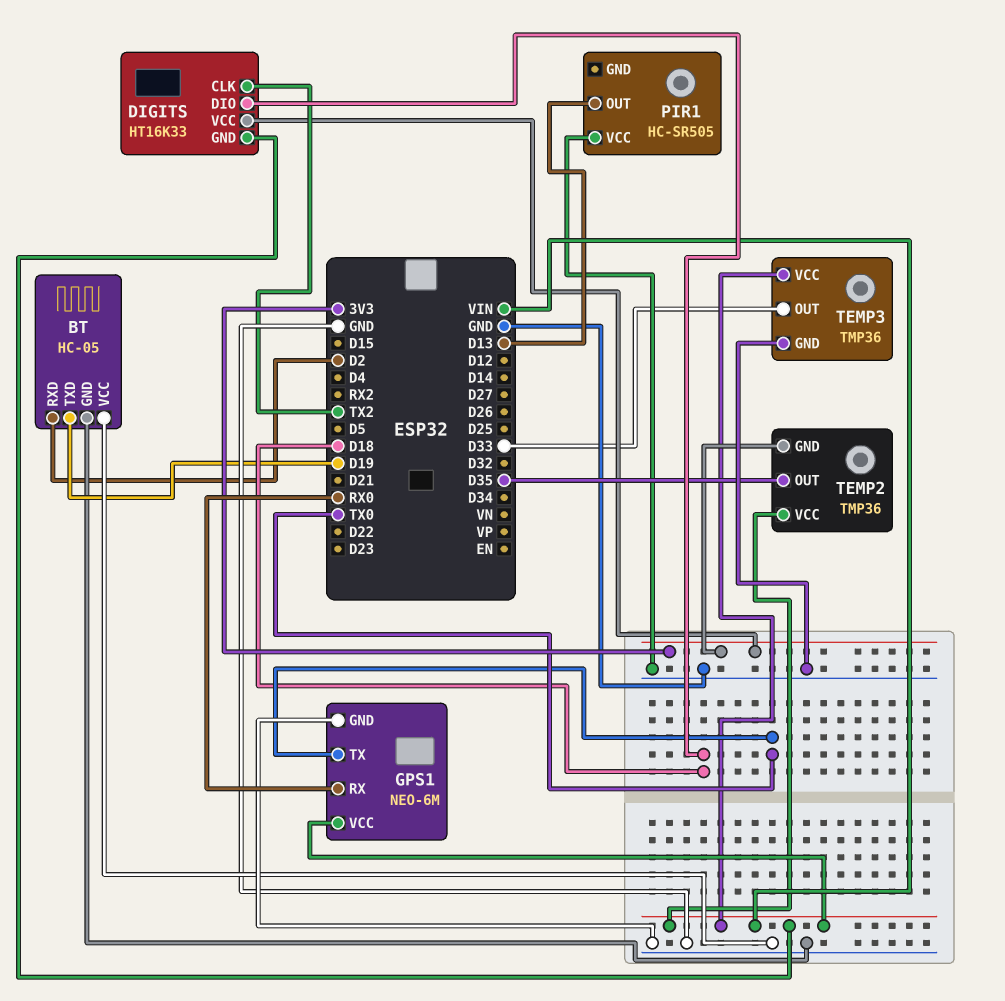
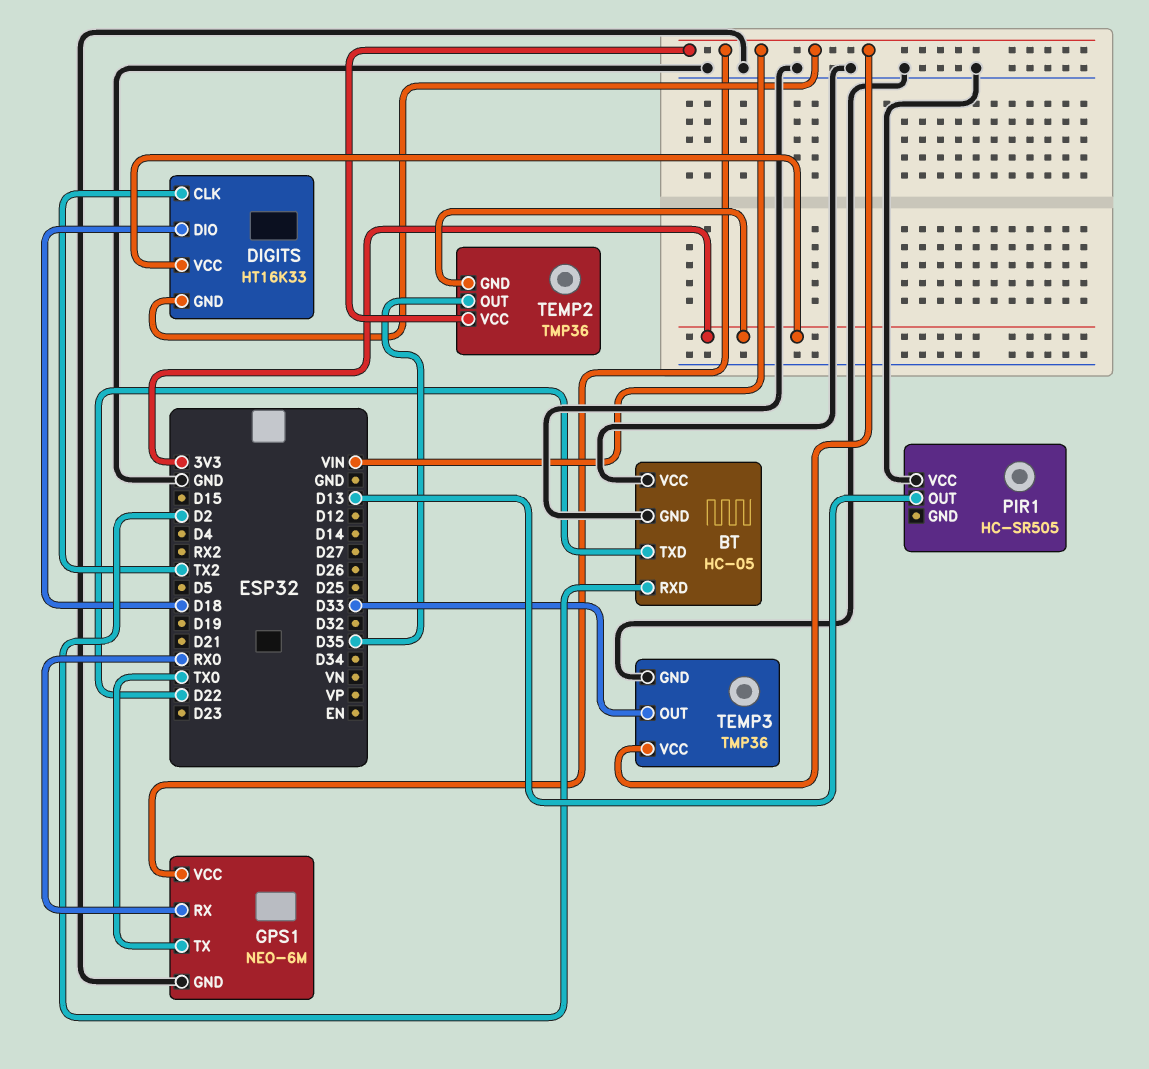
BT pin TXD: D19 -> D22

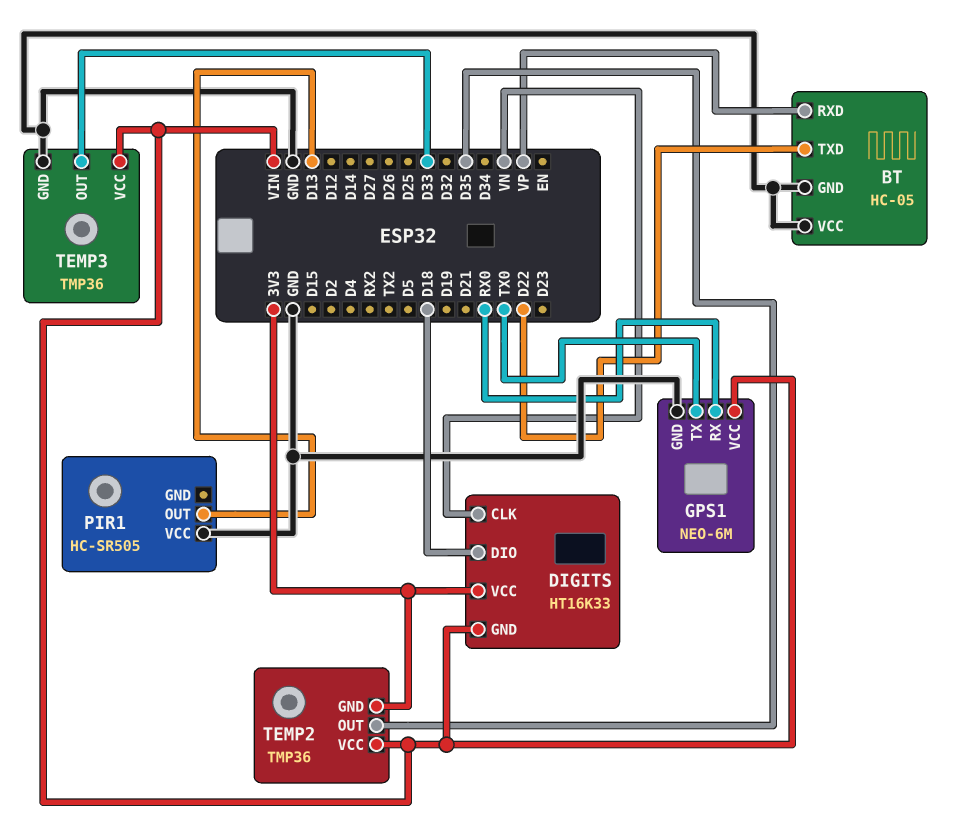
BT pin RXD: D2 -> VP
DIGITS pin CLK: TX2 -> VN

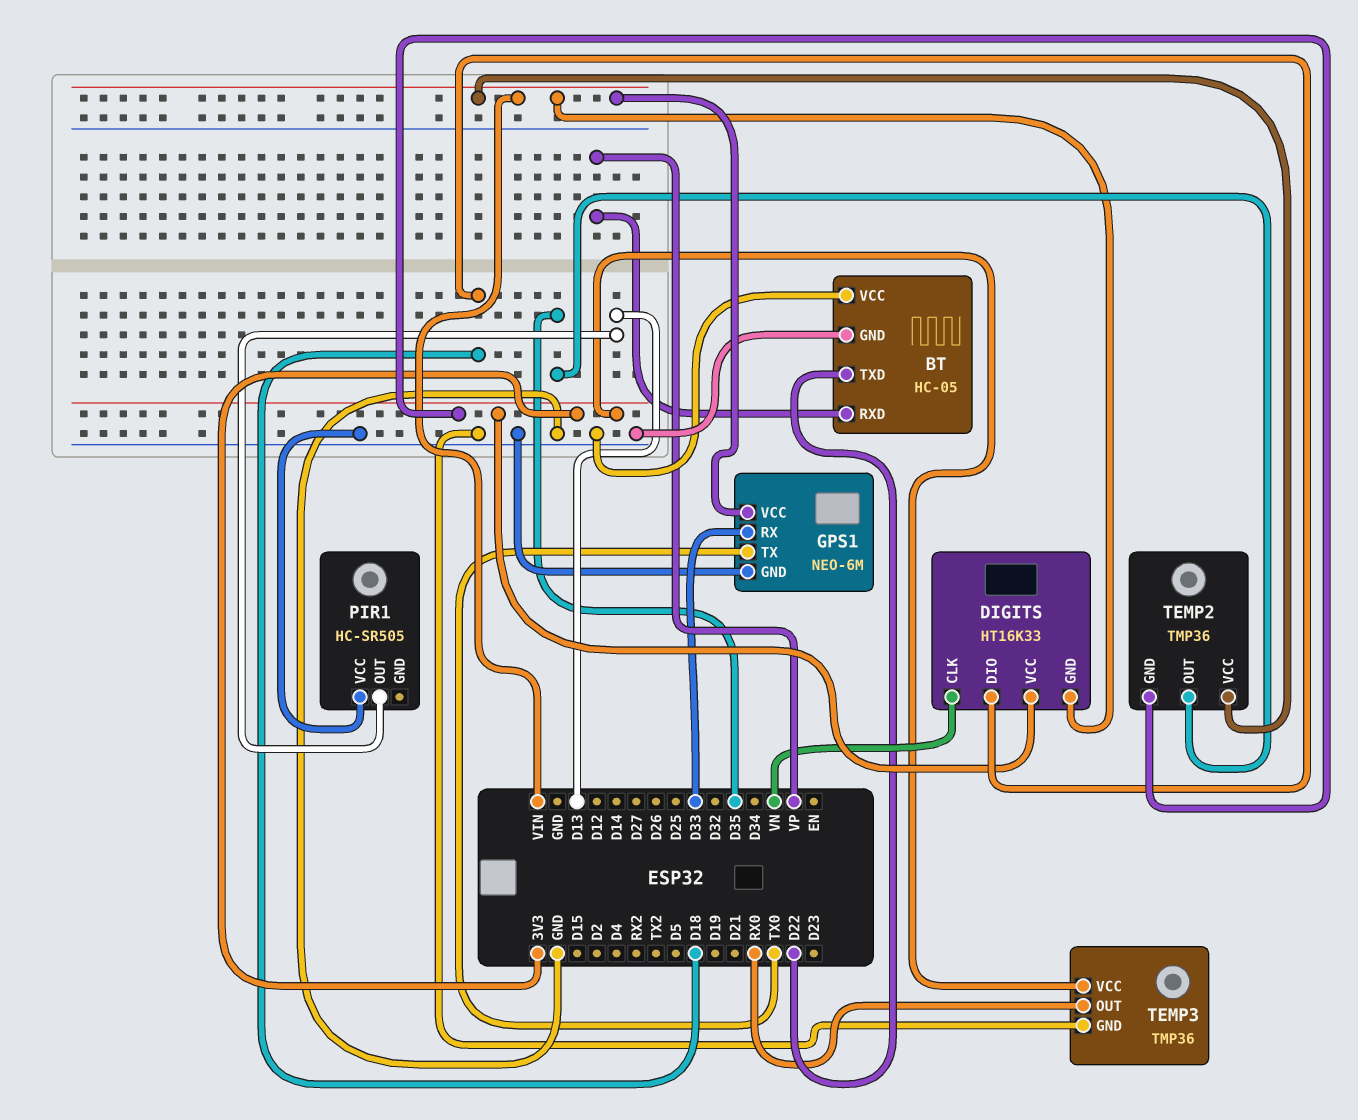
GPS1 pin RX: RX0 -> D33
TEMP3 pin OUT: D33 -> RX0
TEMP3 pin VCC: VIN -> 3V3

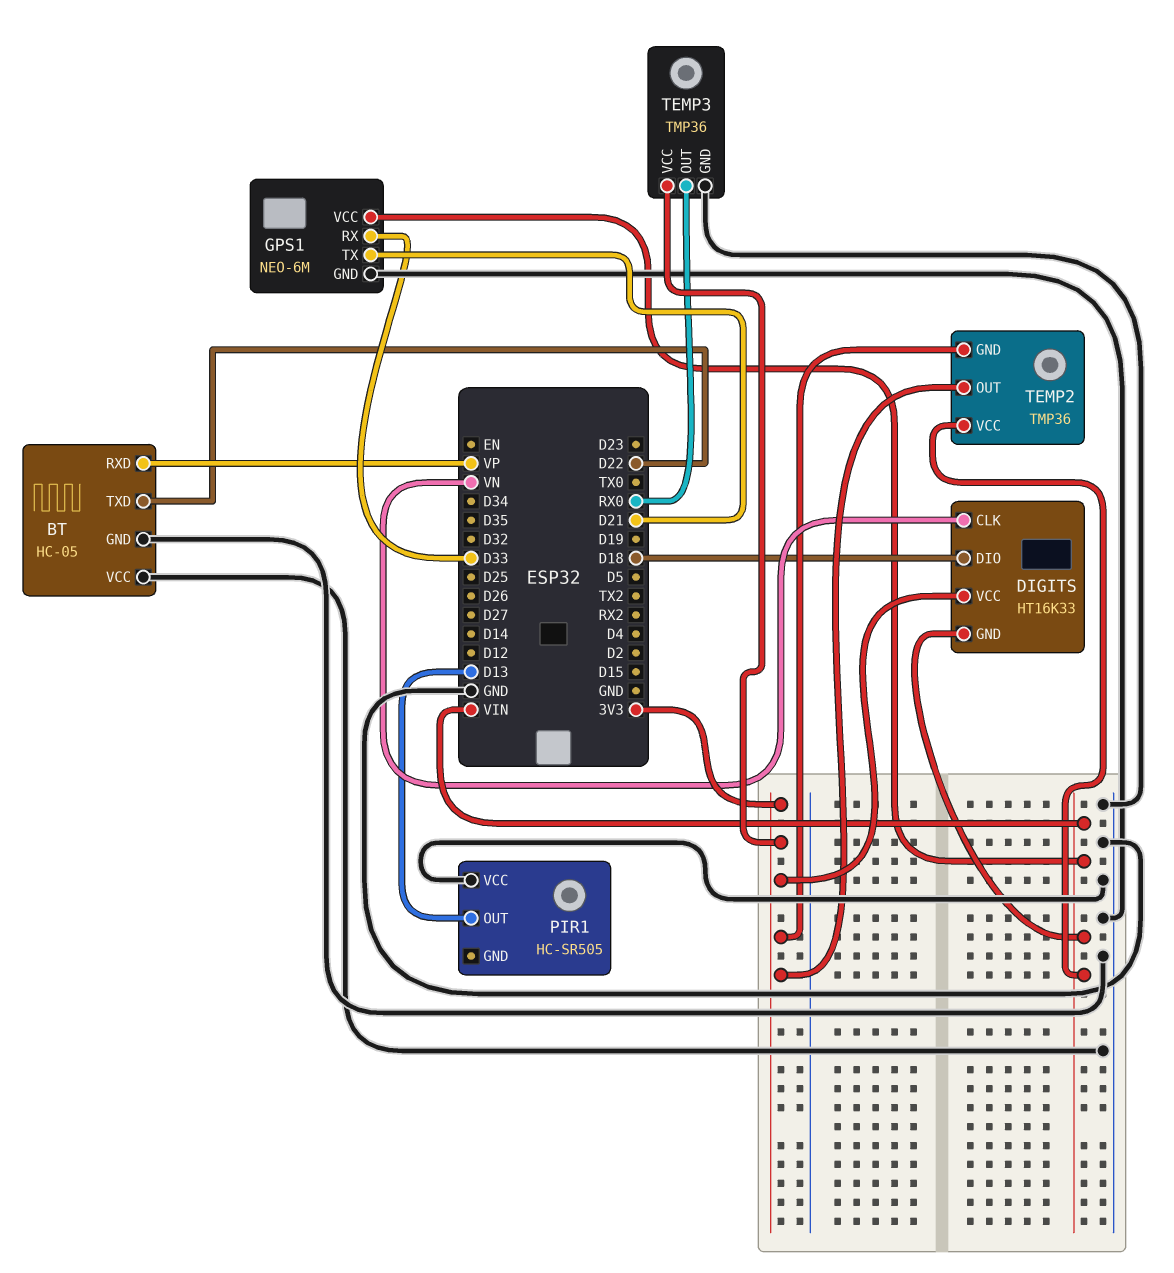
GPS1 pin TX: TX0 -> D21
TEMP2 pin OUT: D35 -> 3V3

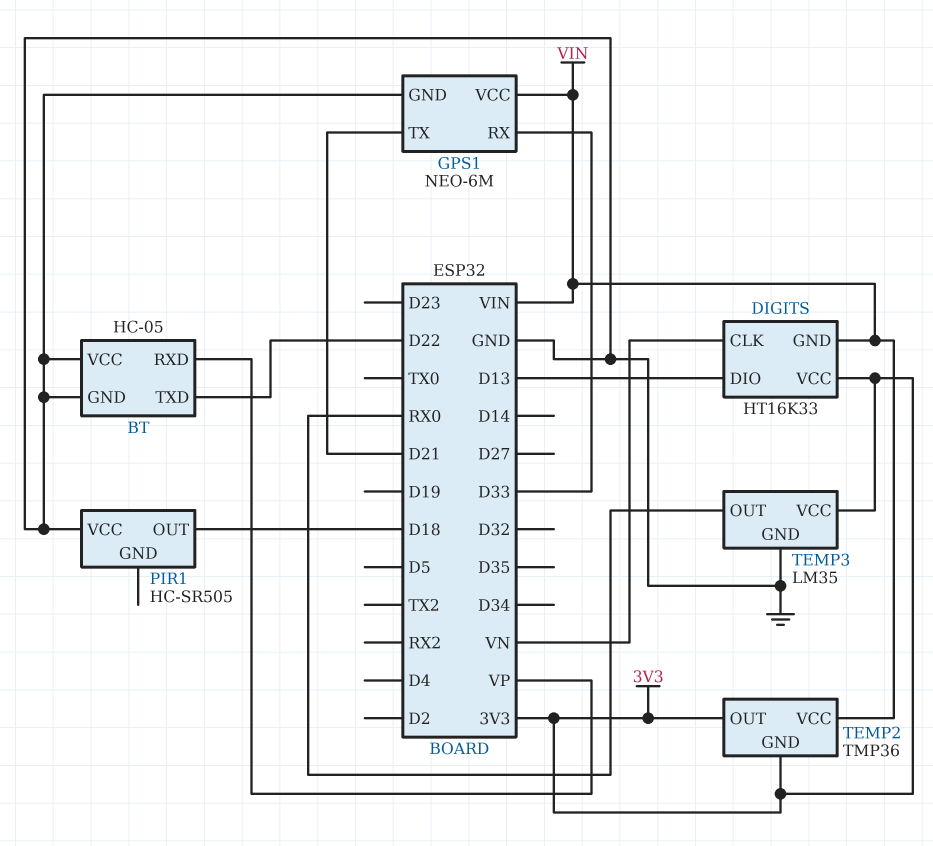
DIGITS pin DIO: D18 -> D13
PIR1 pin OUT: D13 -> D18
TEMP3: TMP36 -> LM35

